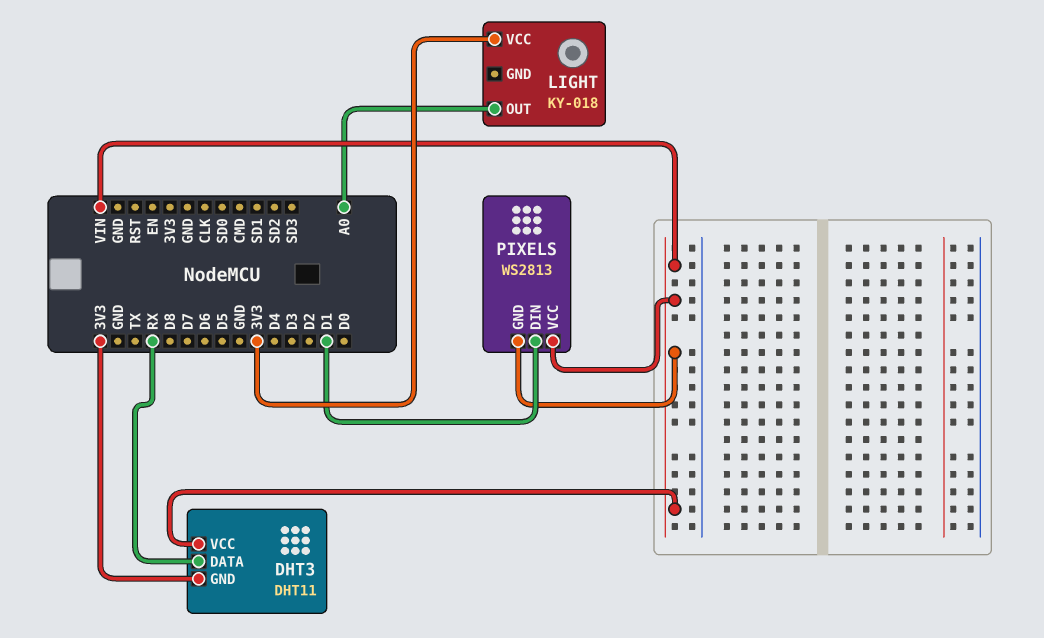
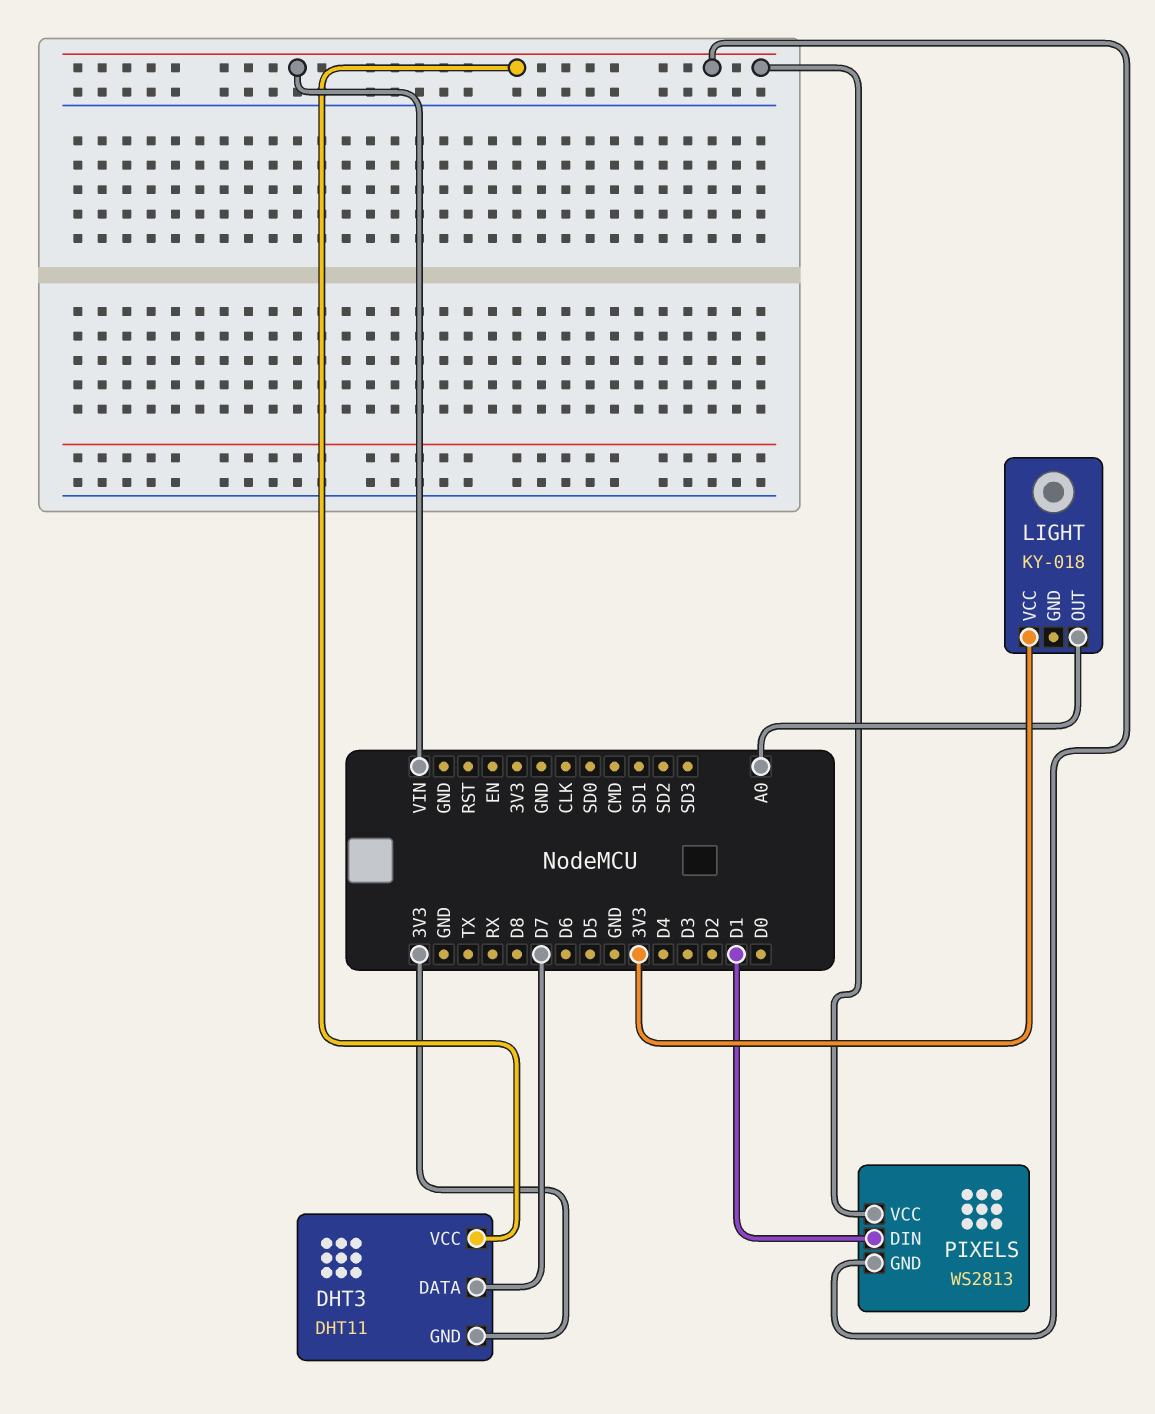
DHT3 pin DATA: RX -> D7

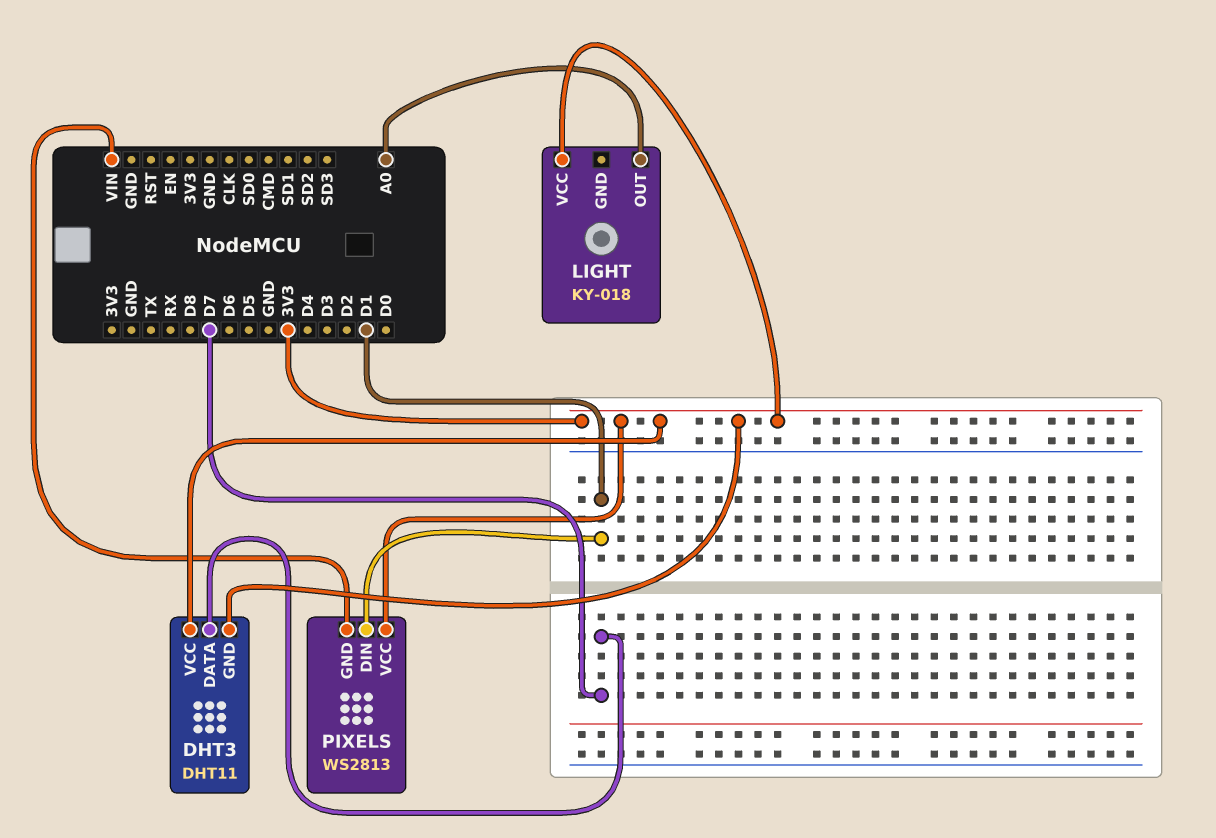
DHT3 pin VCC: VIN -> 3V3
PIXELS pin VCC: VIN -> 3V3

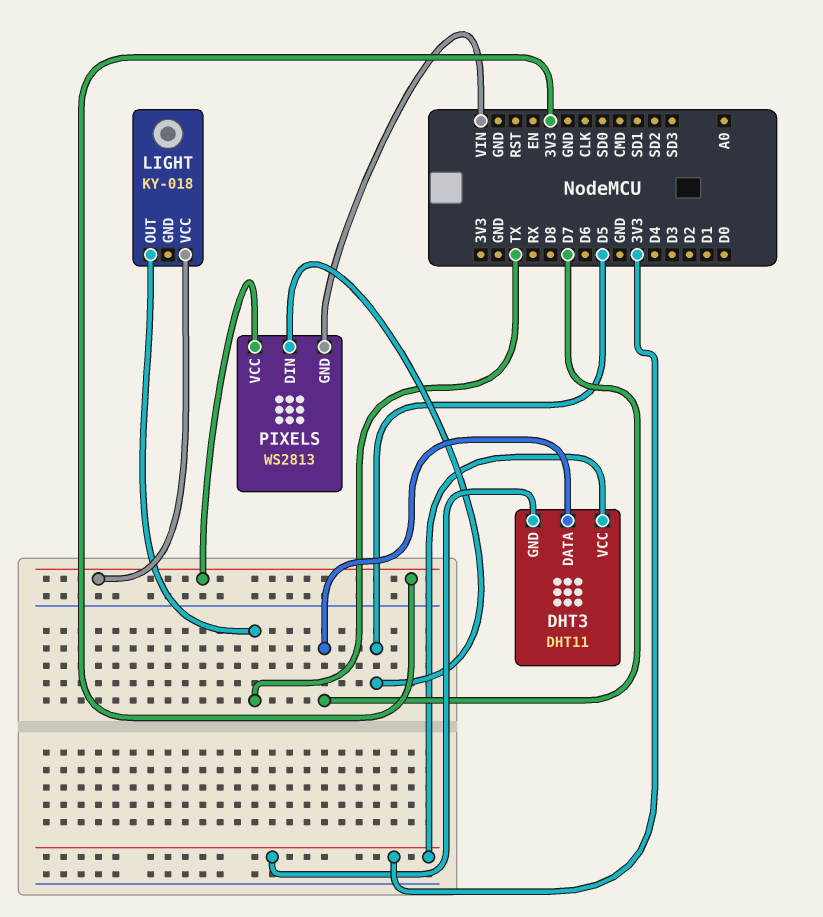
LIGHT pin OUT: A0 -> TX
PIXELS pin DIN: D1 -> D5

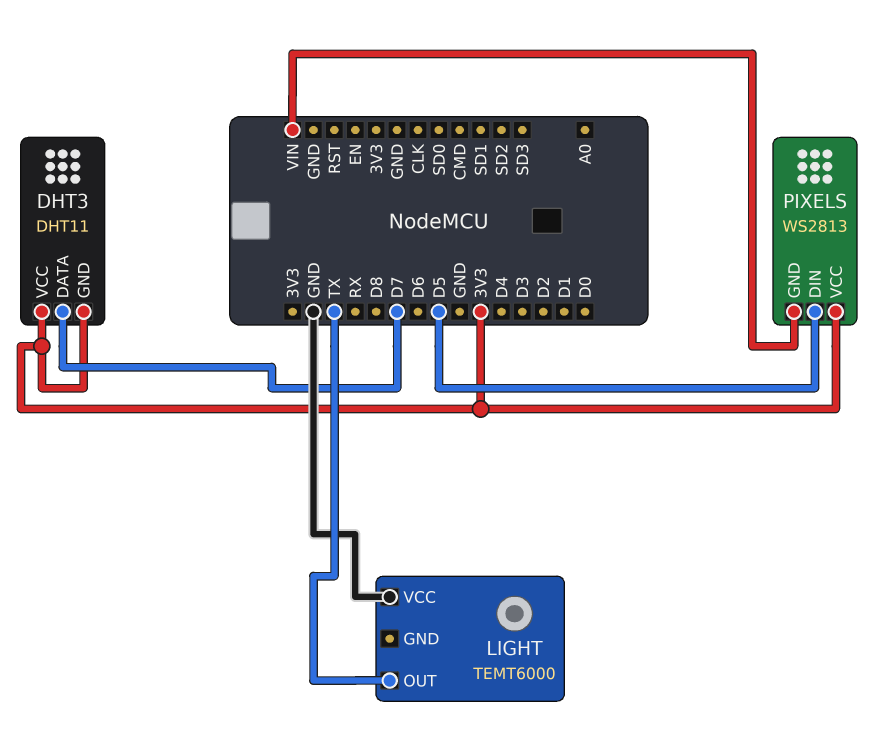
LIGHT: KY-018 -> TEMT6000
LIGHT pin VCC: 3V3 -> GND

